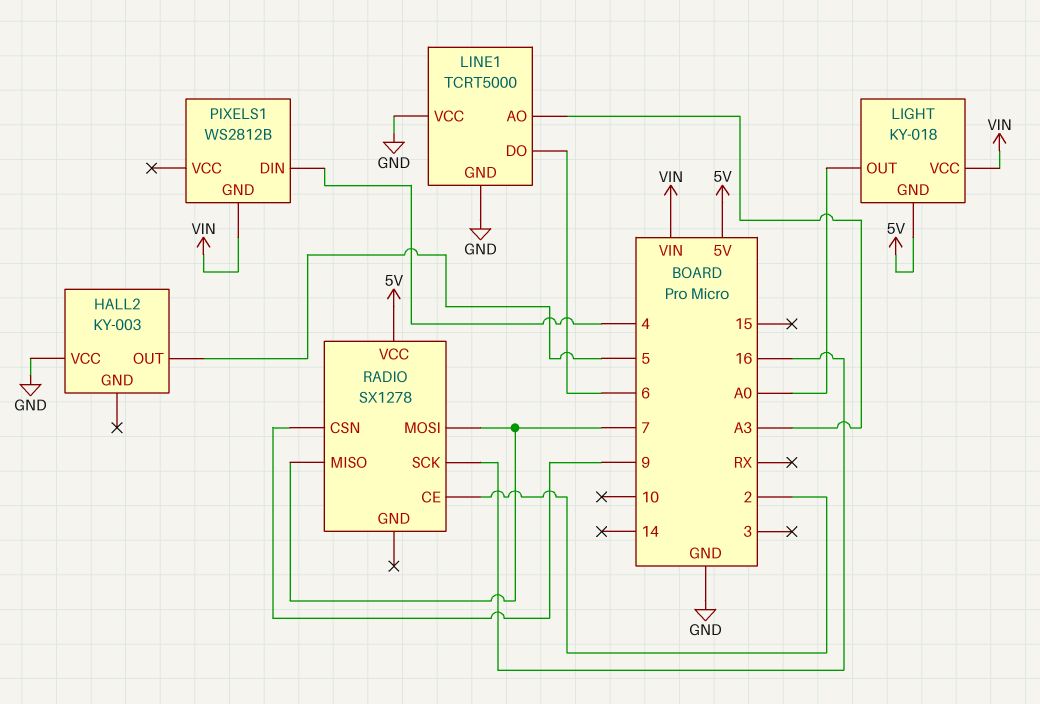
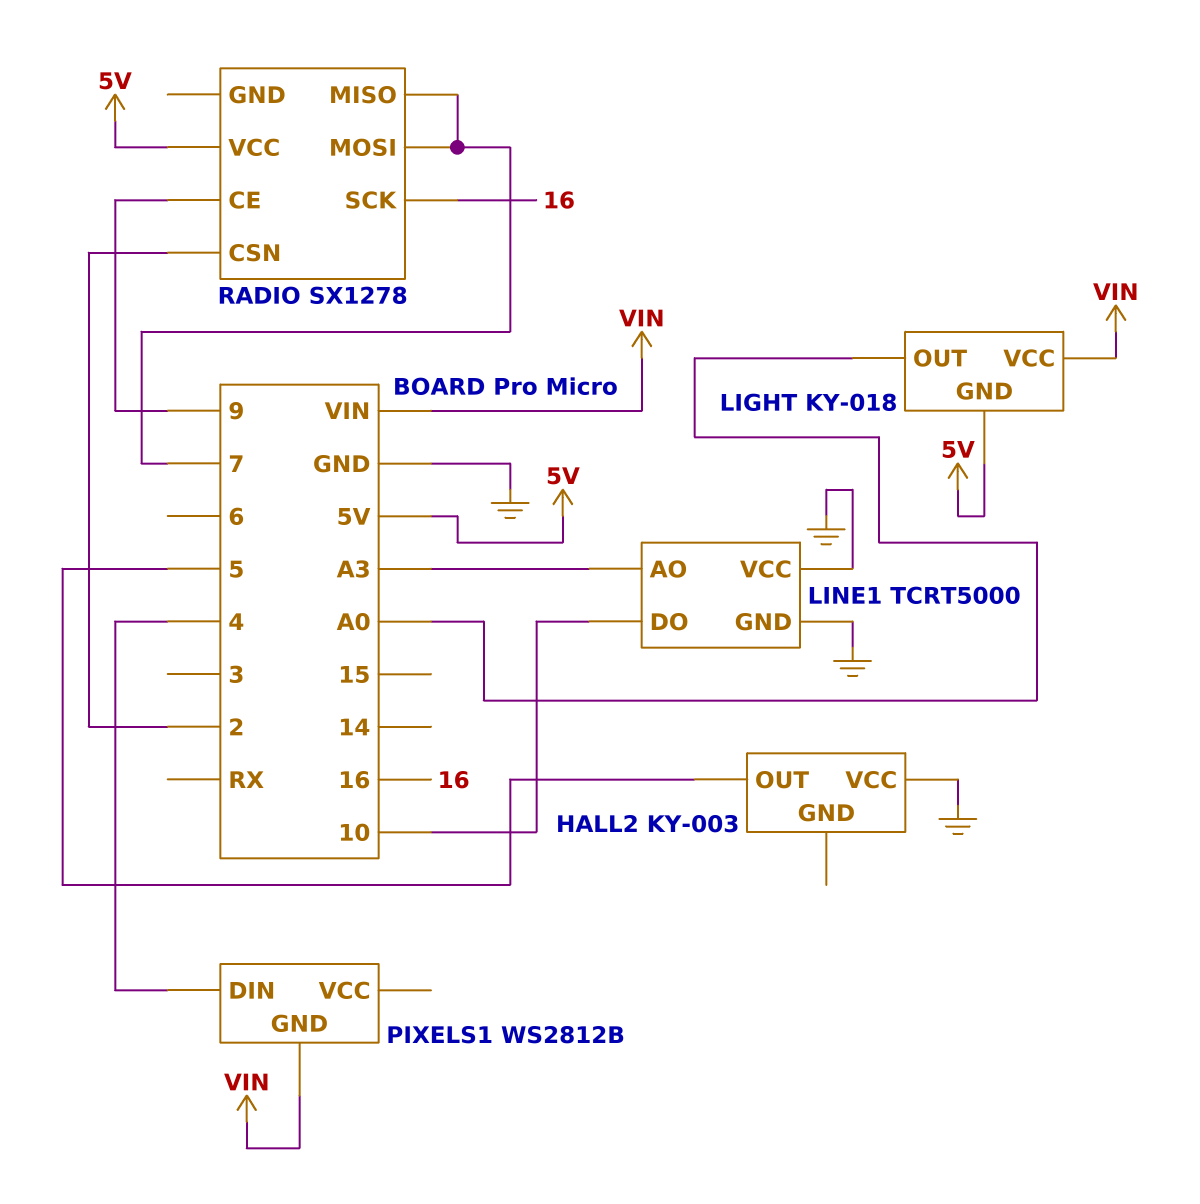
LINE1 pin DO: 6 -> 10
RADIO pin CE: 2 -> 9
RADIO pin CSN: 9 -> 2

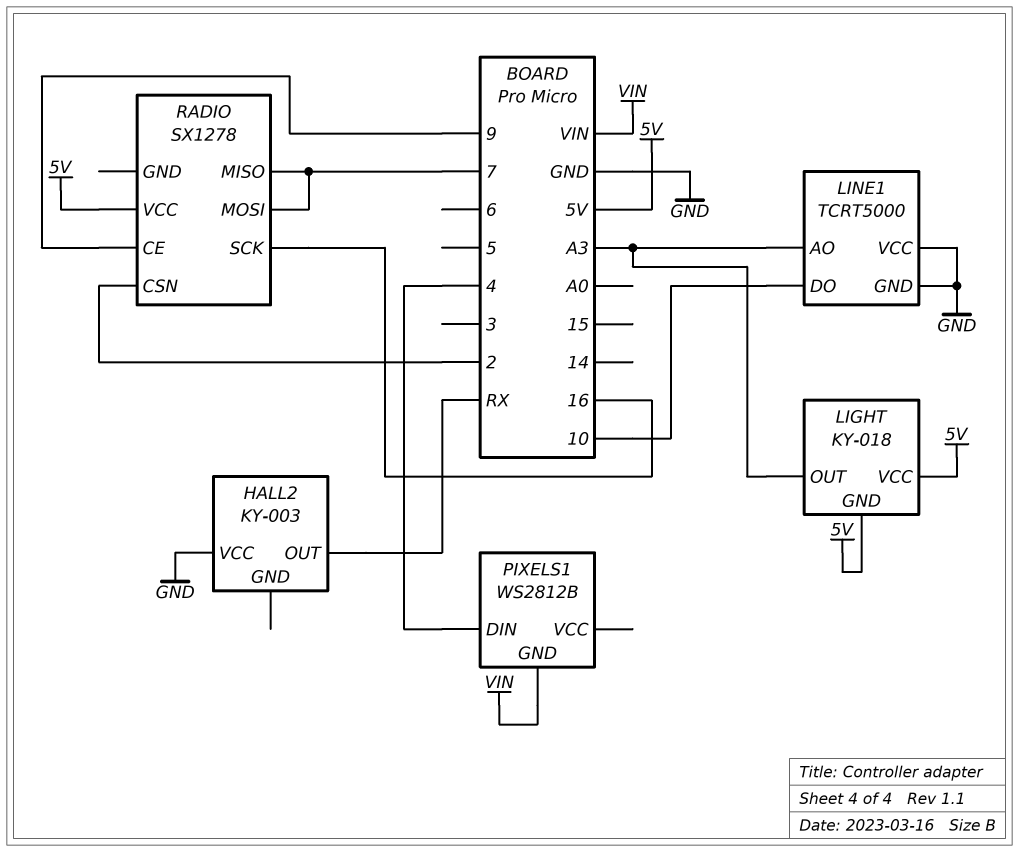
HALL2 pin OUT: 5 -> RX
LIGHT pin OUT: A0 -> A3
LIGHT pin VCC: VIN -> 5V

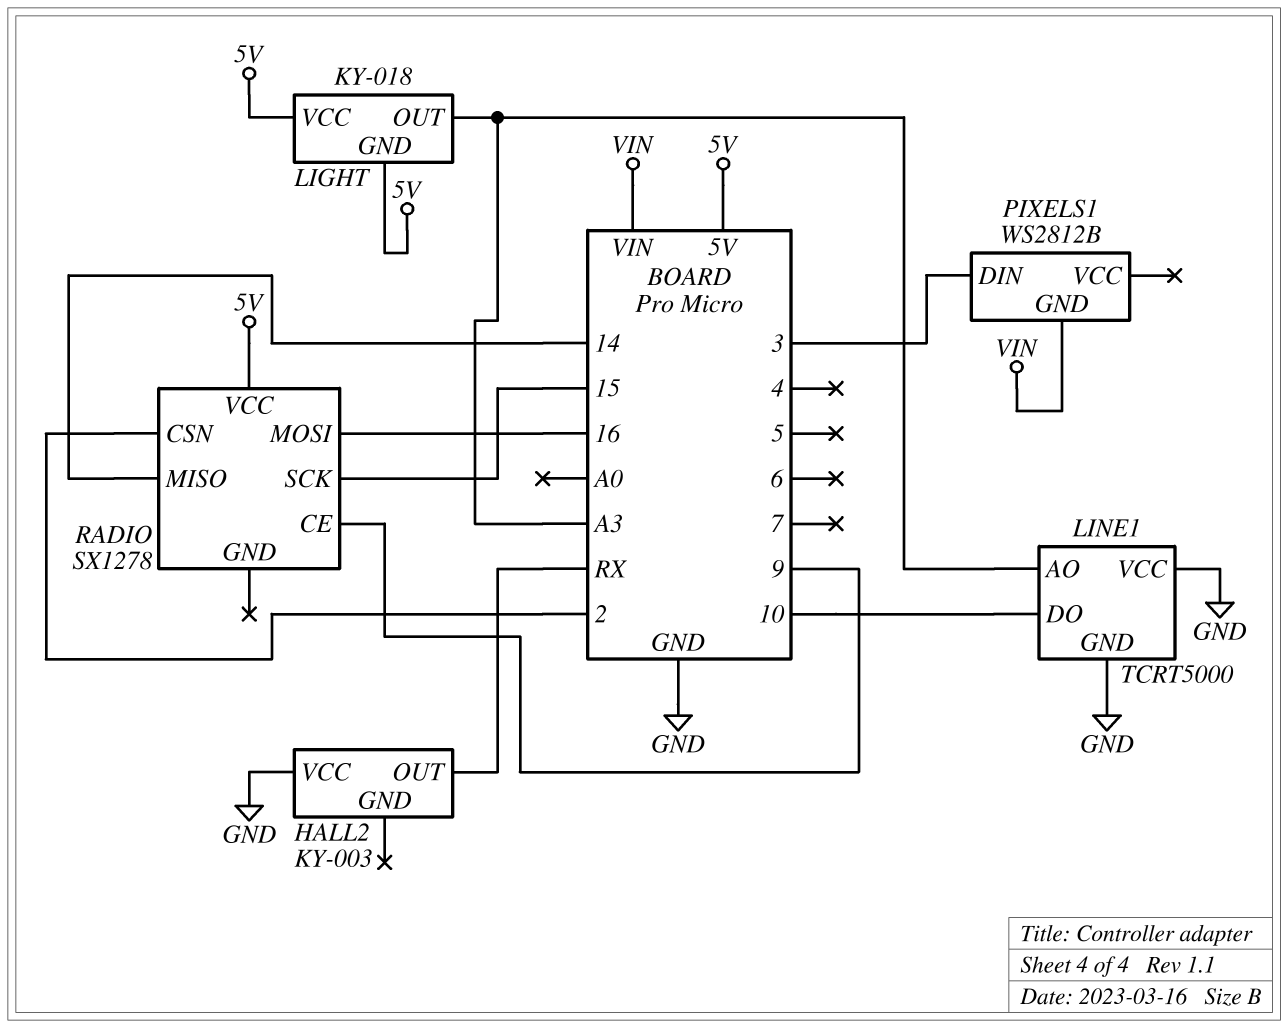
PIXELS1 pin DIN: 4 -> 3
RADIO pin MISO: 7 -> 14
RADIO pin MOSI: 7 -> 16
RADIO pin SCK: 16 -> 15

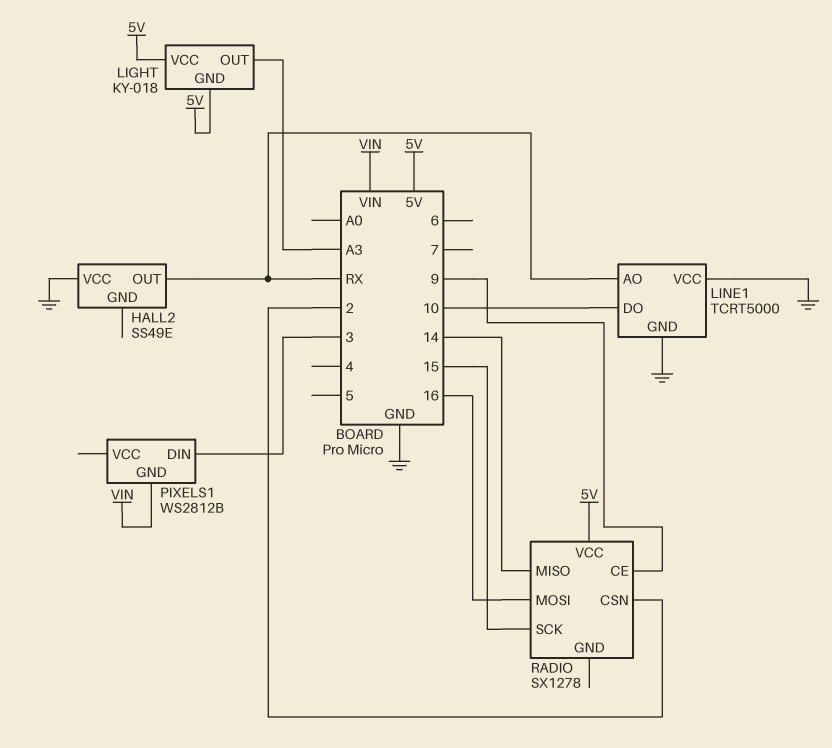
HALL2: KY-003 -> SS49E
LINE1 pin AO: A3 -> RX

